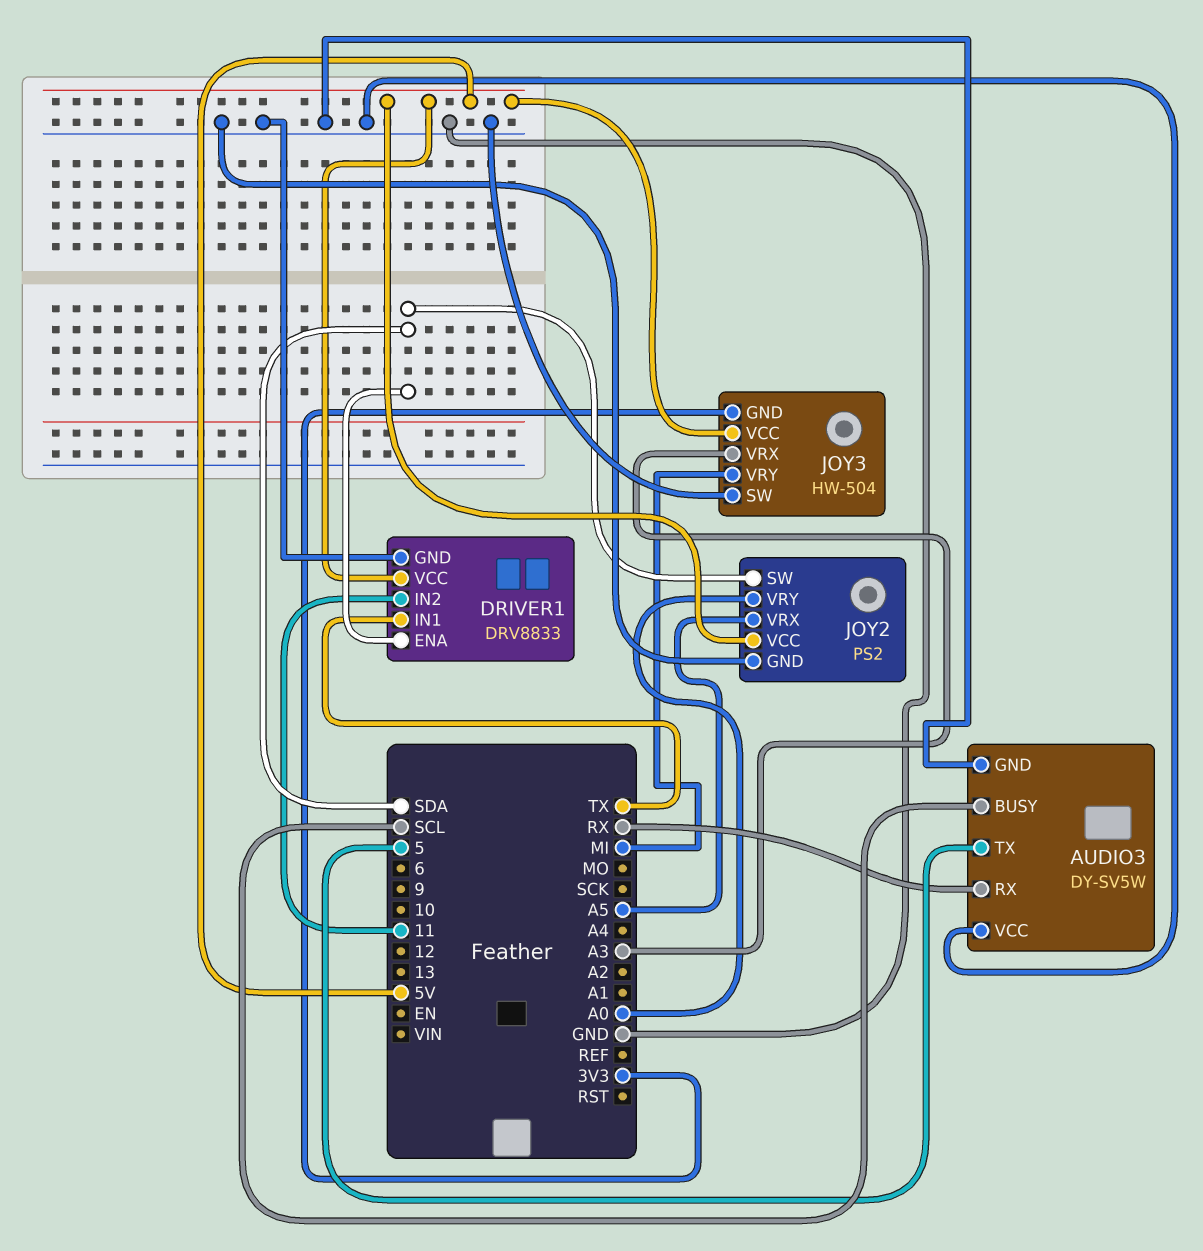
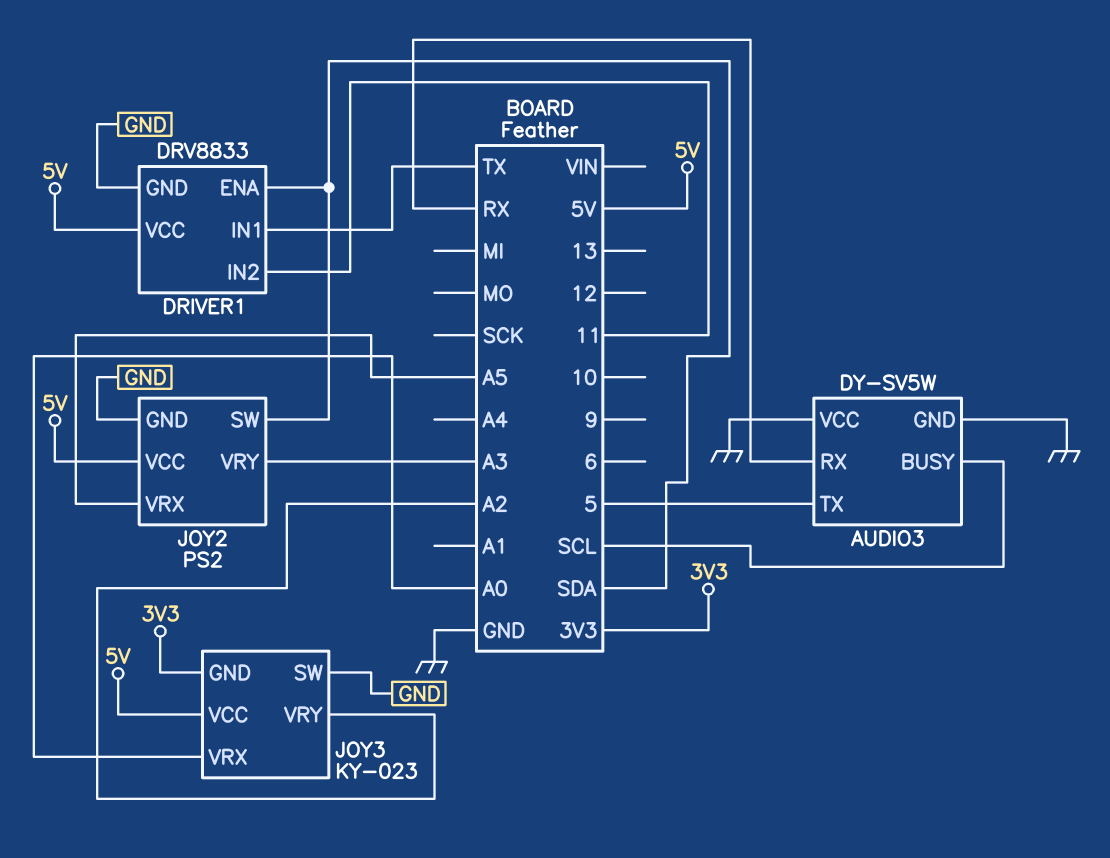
JOY2 pin VRY: A0 -> A3
JOY3: HW-504 -> KY-023
JOY3 pin VRX: A3 -> A0
JOY3 pin VRY: MI -> A2

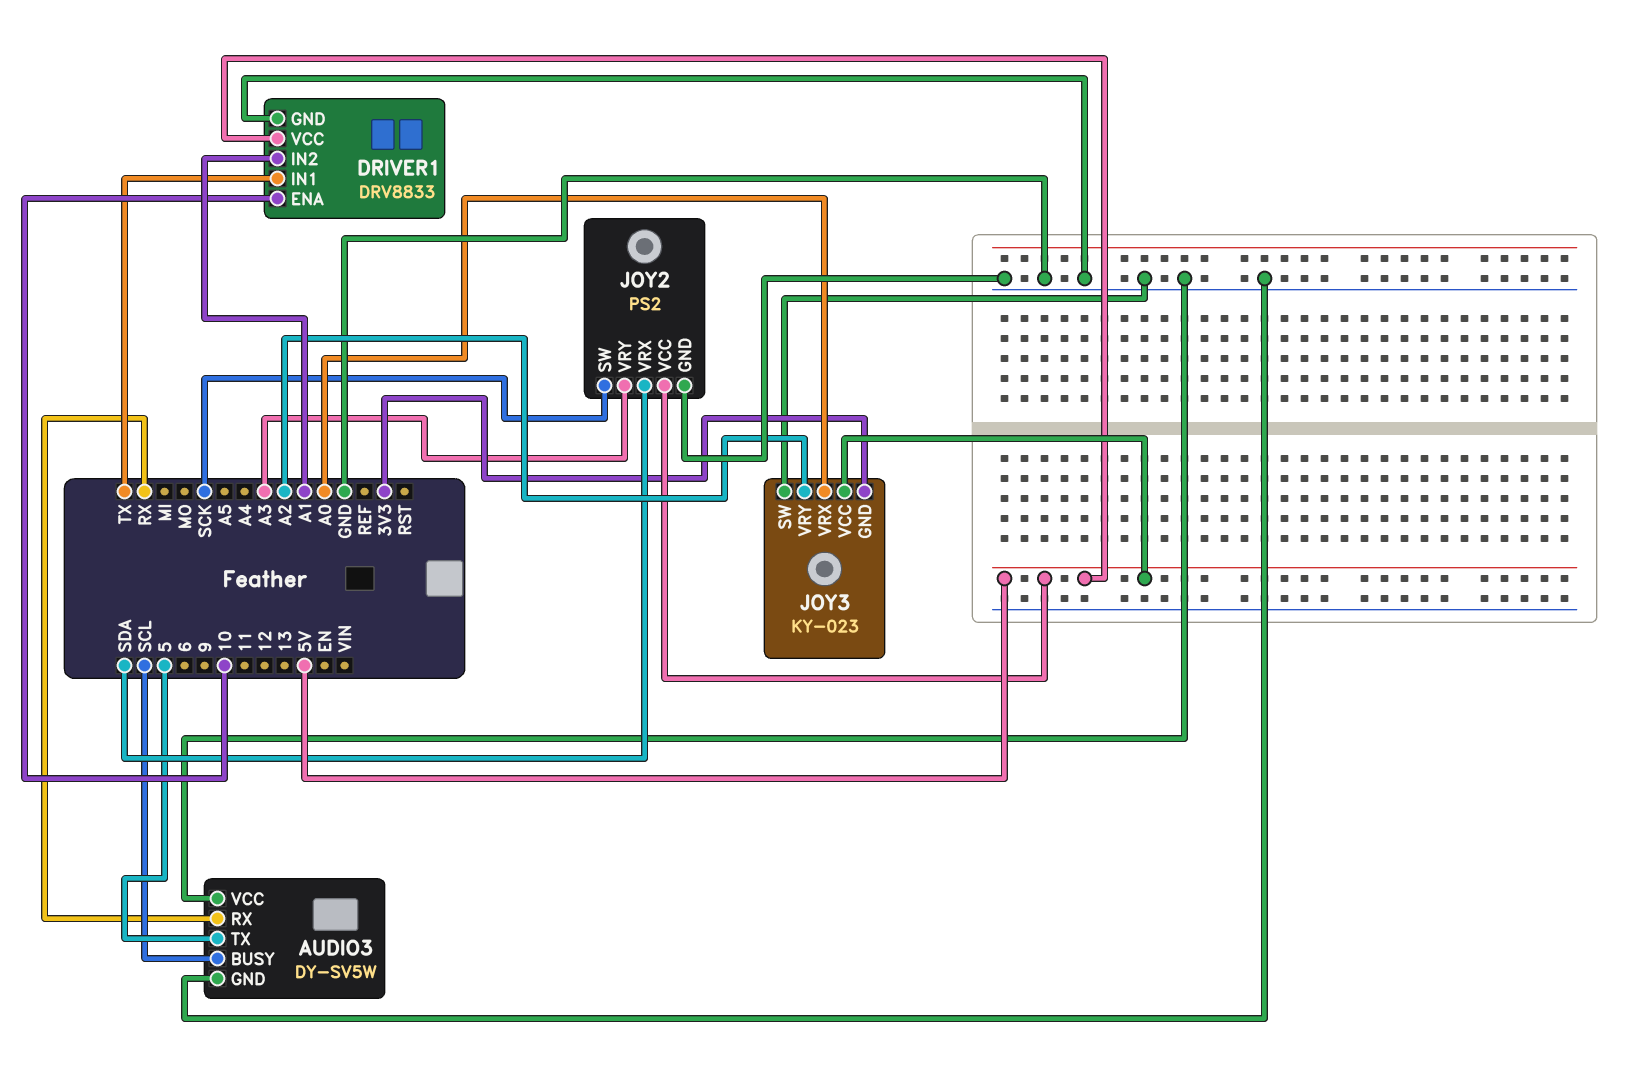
DRIVER1 pin ENA: SDA -> 10
DRIVER1 pin IN2: 11 -> A1
JOY2 pin SW: SDA -> SCK
JOY2 pin VRX: A5 -> SDA

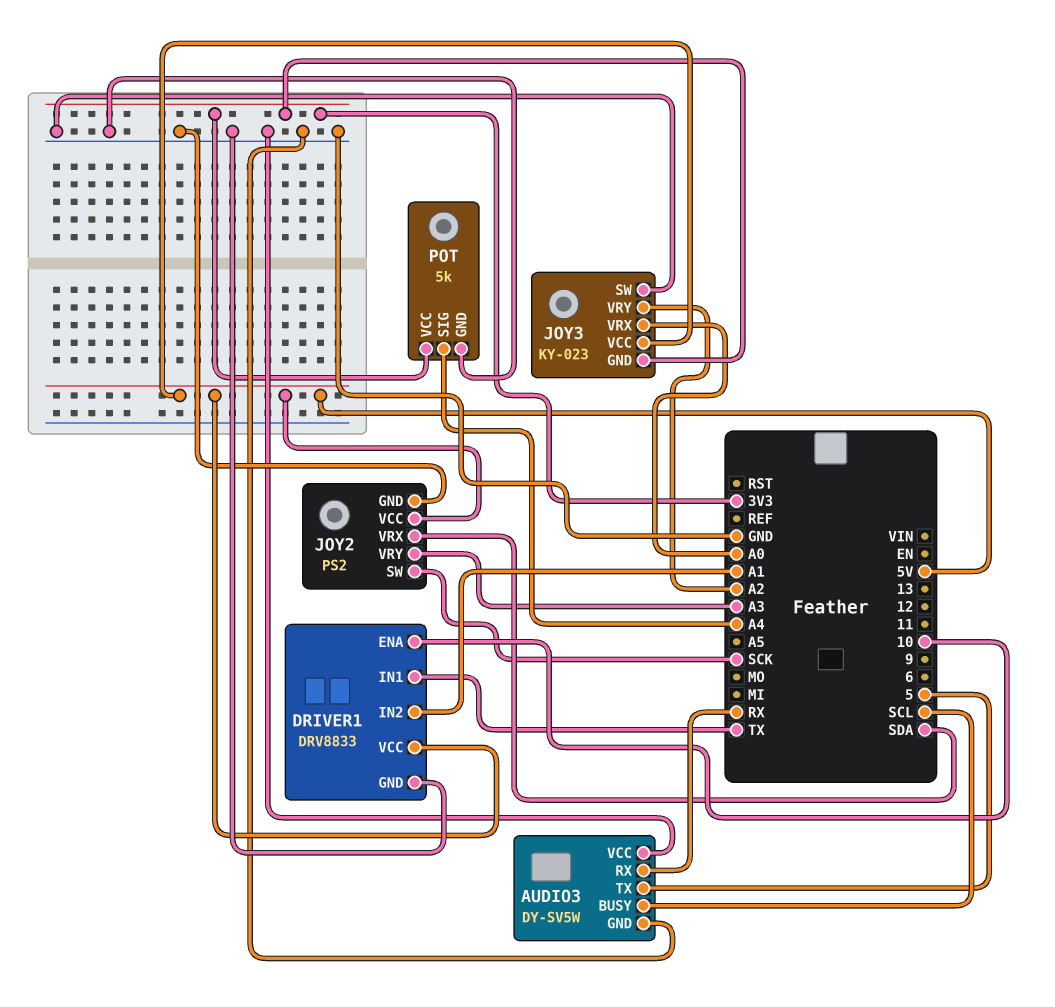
POT: none -> 5k
POT pin GND: none -> GND
POT pin SIG: none -> A4
POT pin VCC: none -> 3V3

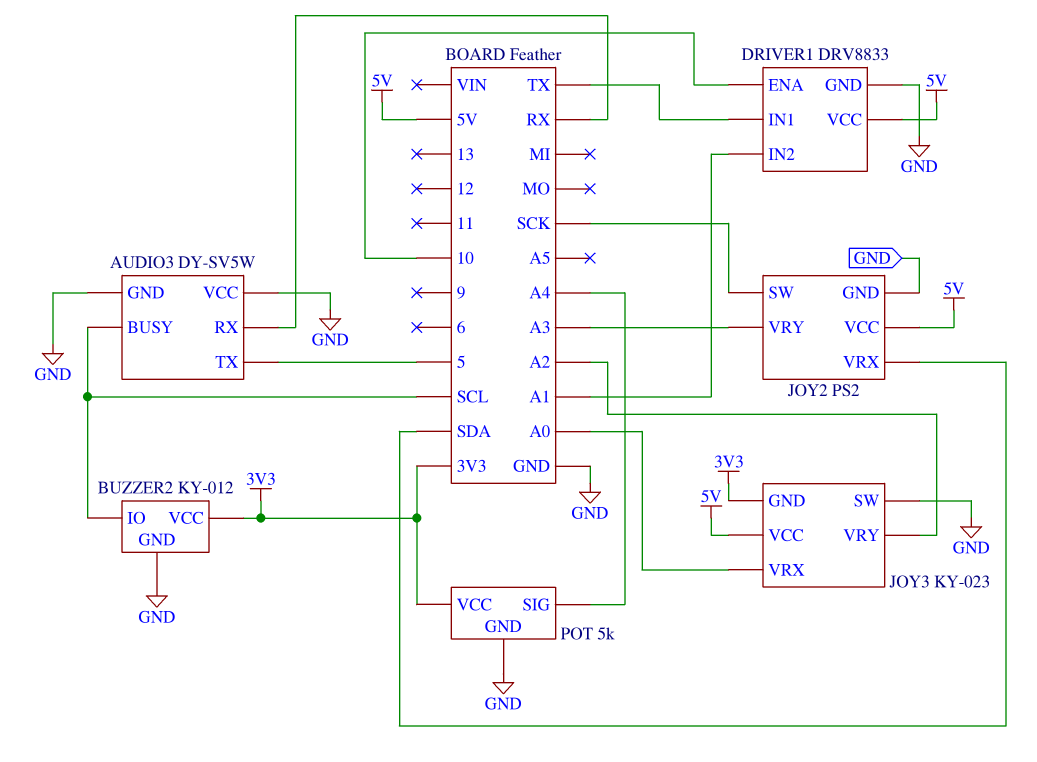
BUZZER2: none -> KY-012
BUZZER2 pin GND: none -> GND
BUZZER2 pin IO: none -> SCL
BUZZER2 pin VCC: none -> 3V3

